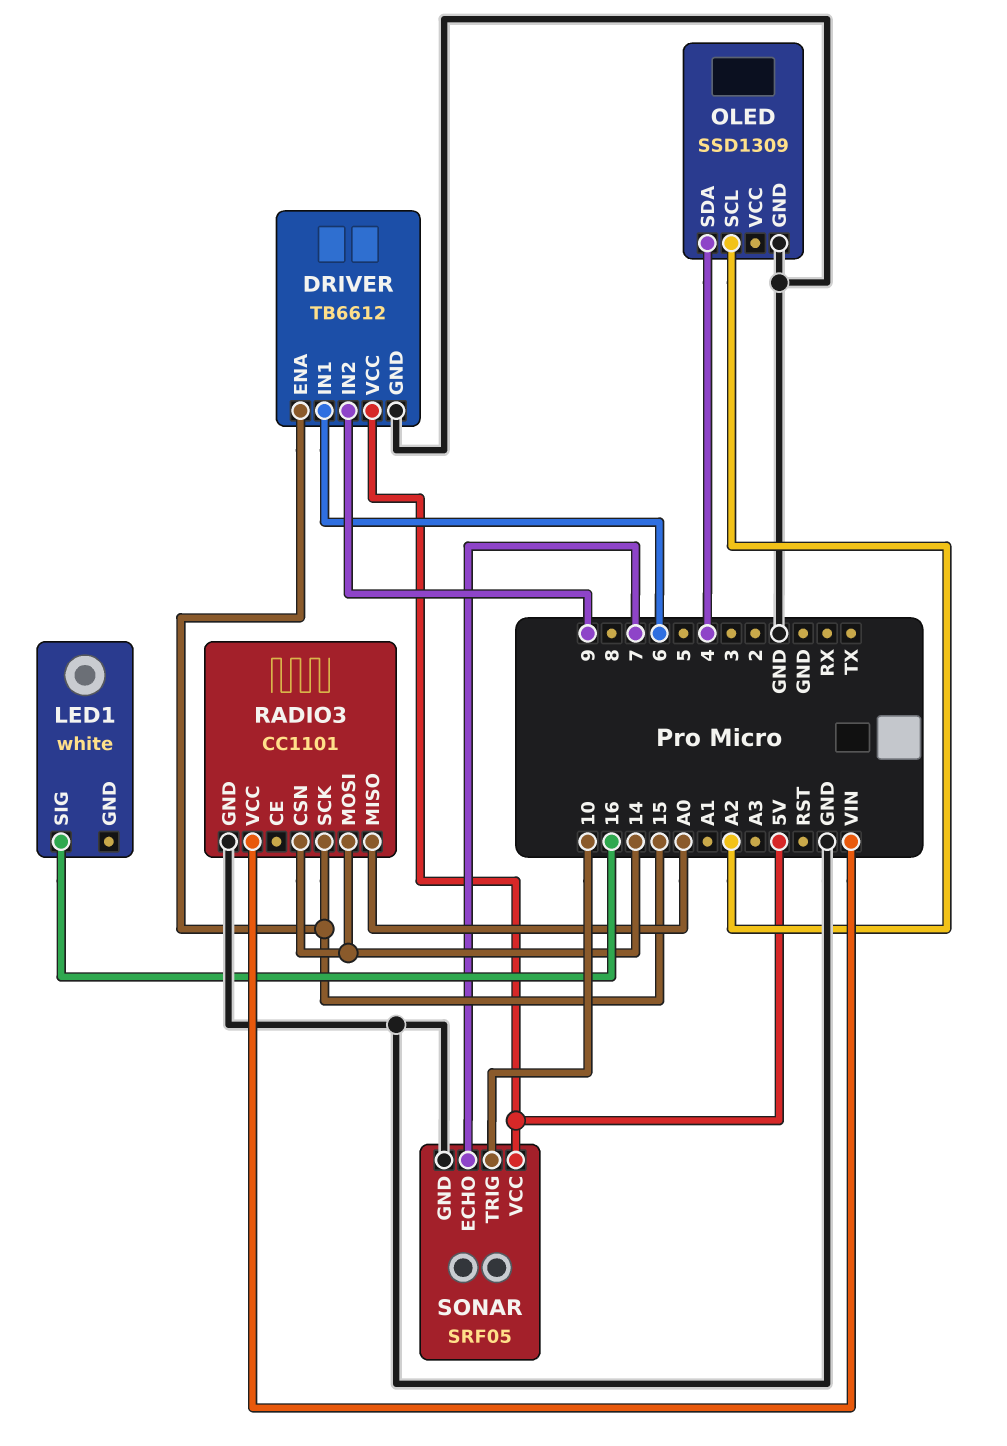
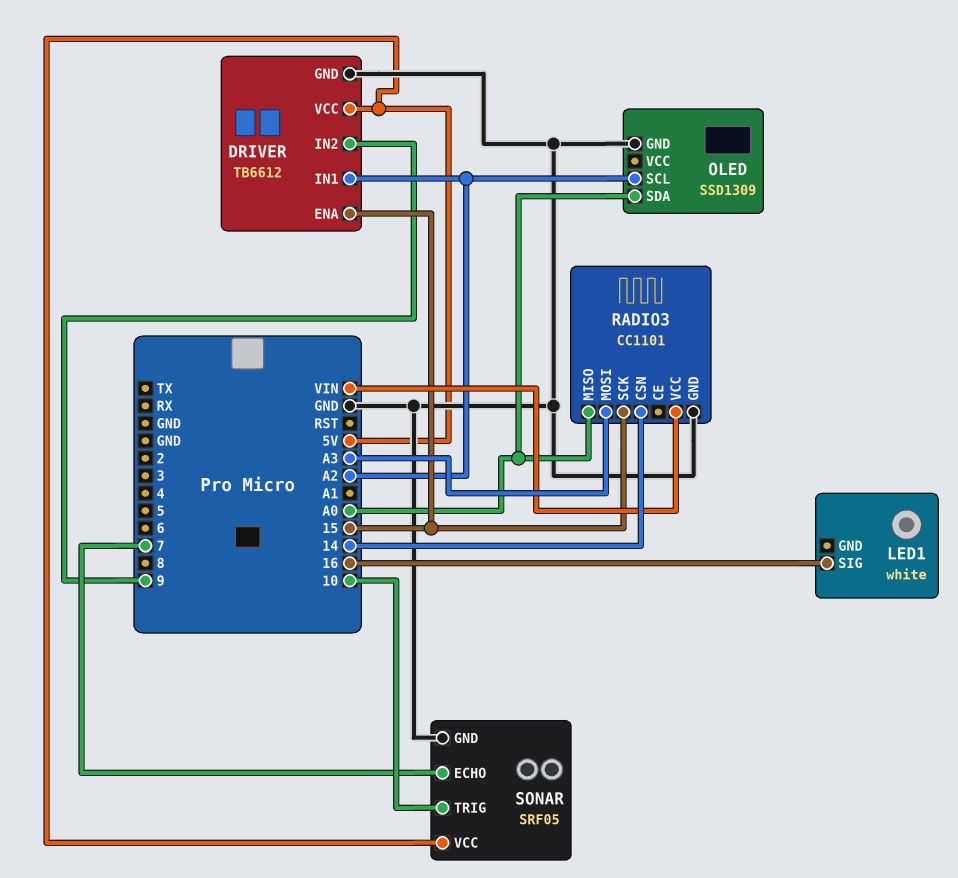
DRIVER pin IN1: 6 -> A2
OLED pin SDA: 4 -> A0
RADIO3 pin MOSI: 14 -> A3

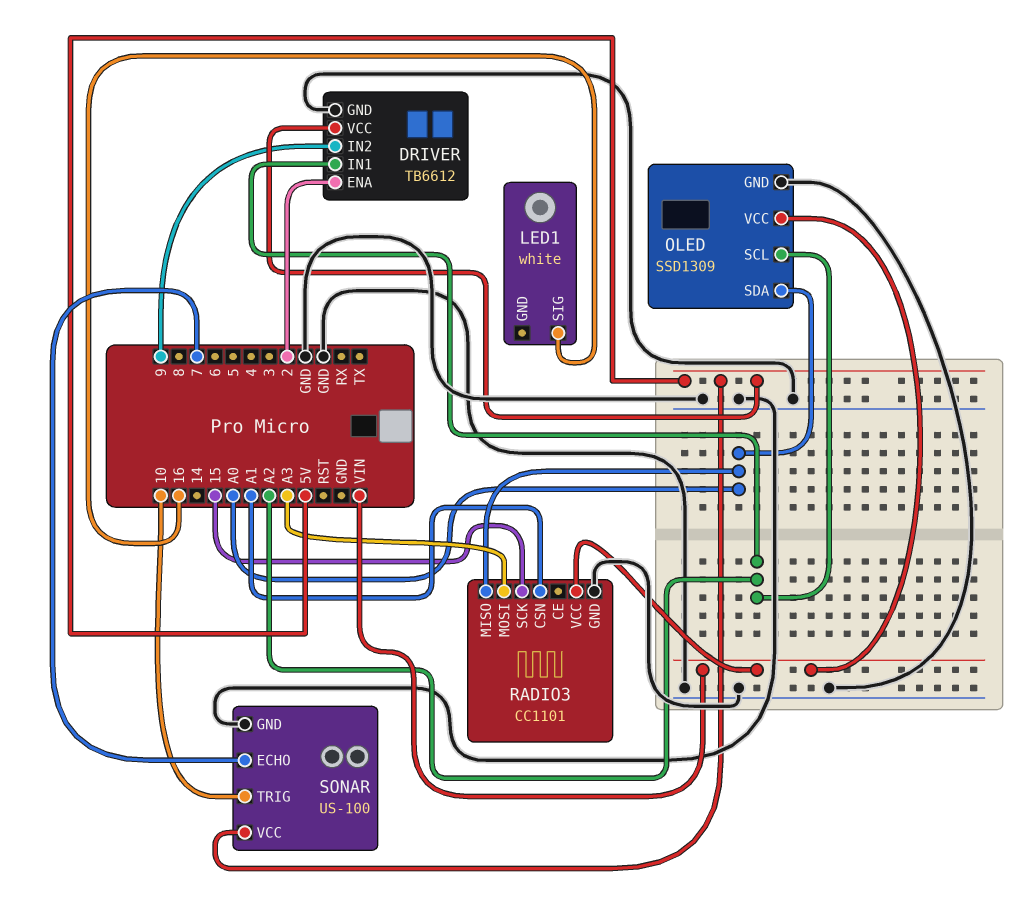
DRIVER pin ENA: 15 -> 2
OLED pin VCC: none -> VIN
RADIO3 pin CSN: 14 -> A1
SONAR: SRF05 -> US-100

